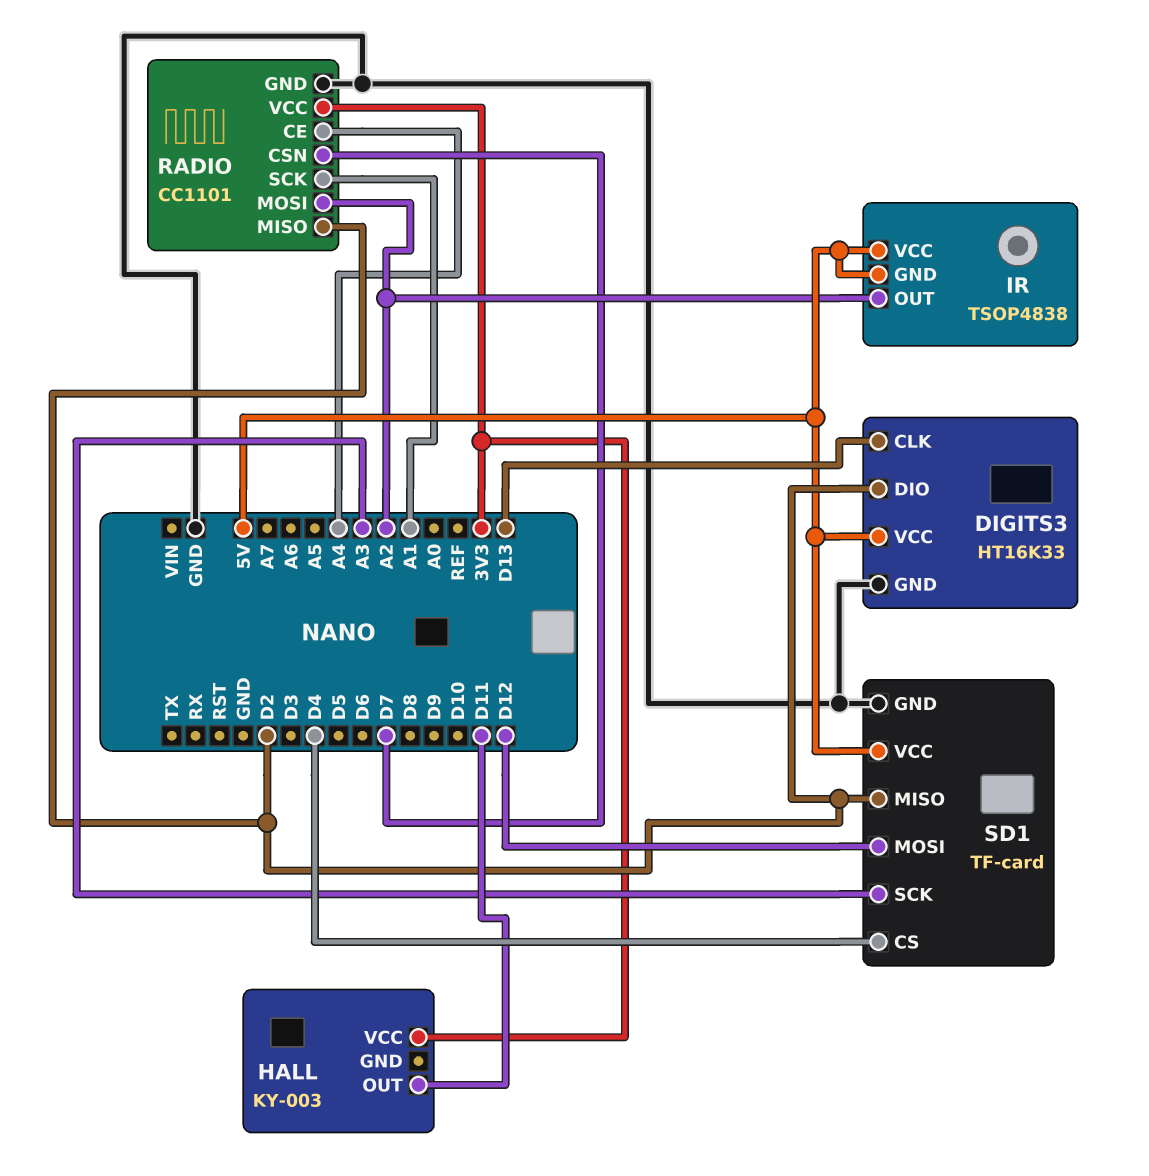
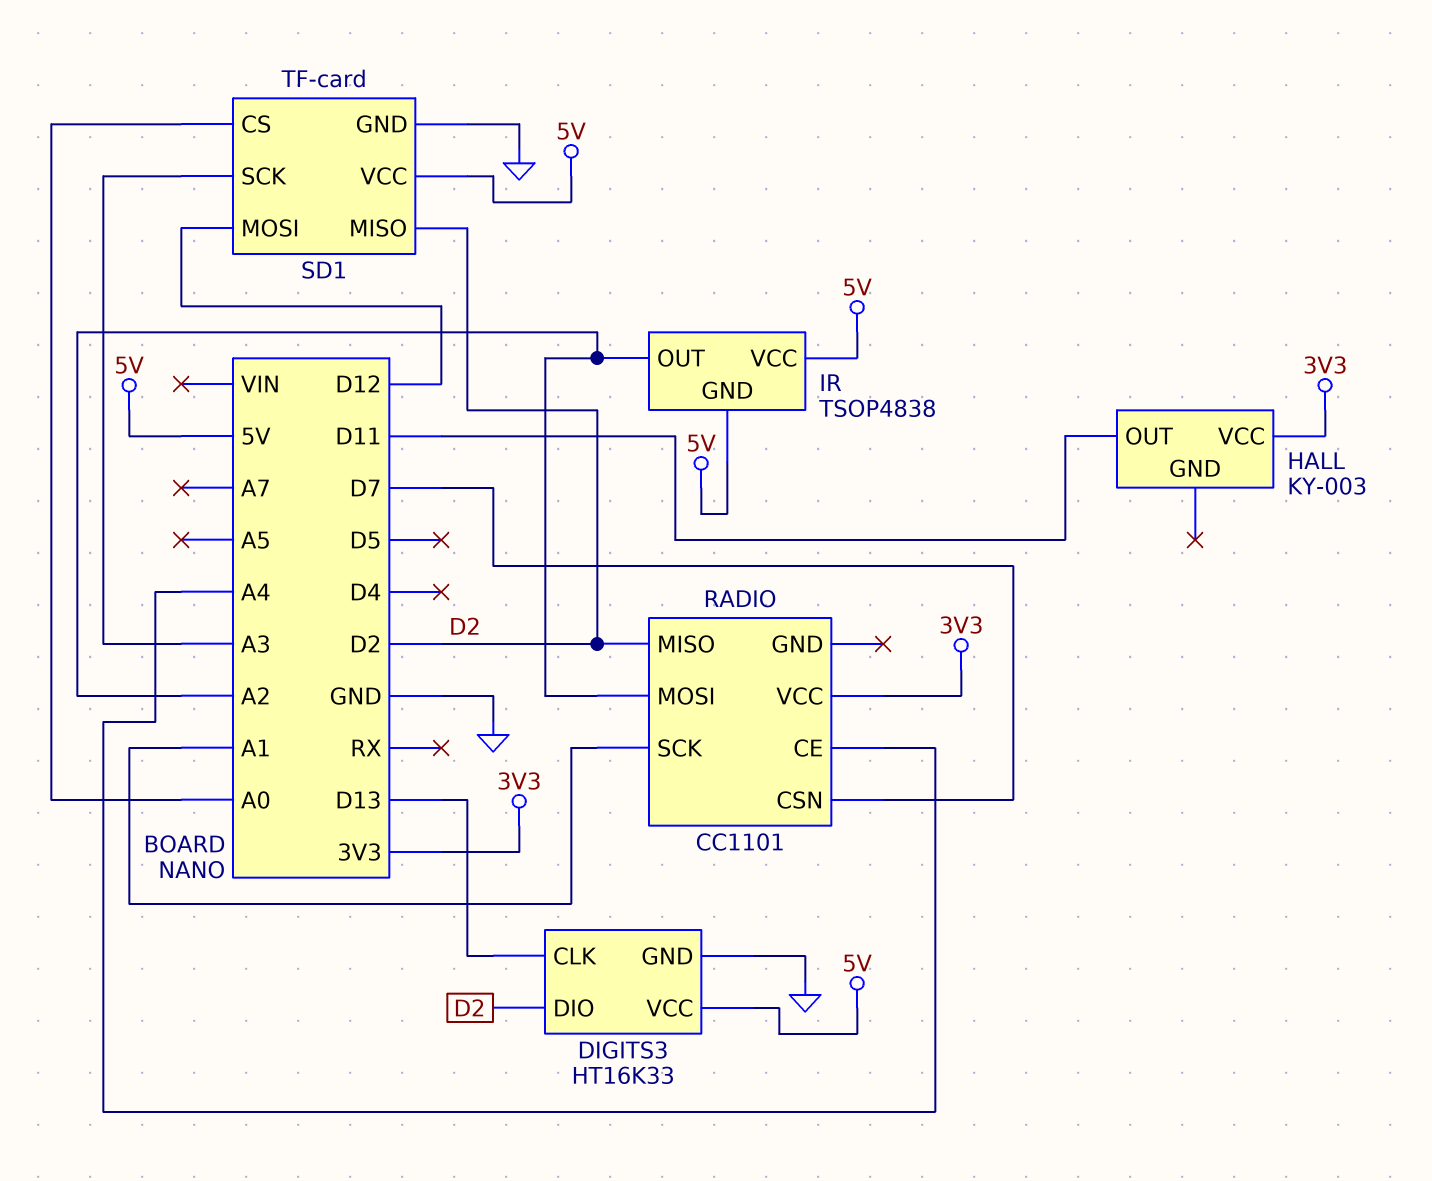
RADIO pin GND: GND -> none
SD1 pin CS: D4 -> A0

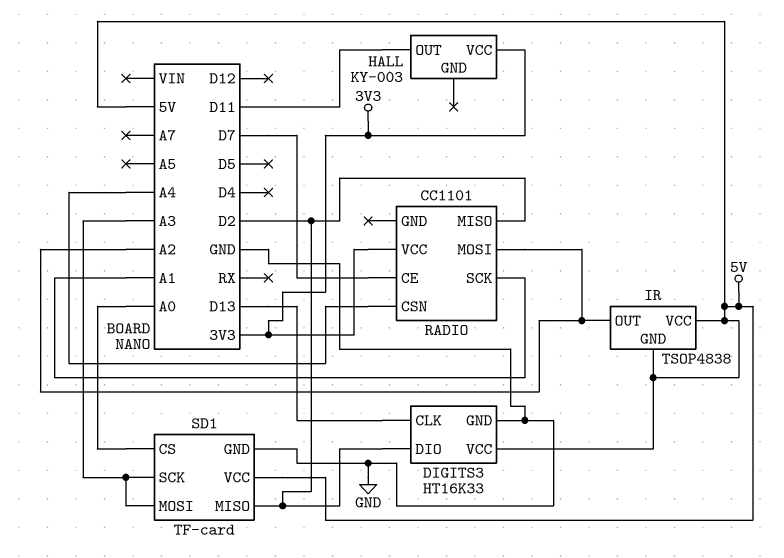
RADIO pin CE: A4 -> D7
RADIO pin CSN: D7 -> A4
SD1 pin MOSI: D12 -> A3

